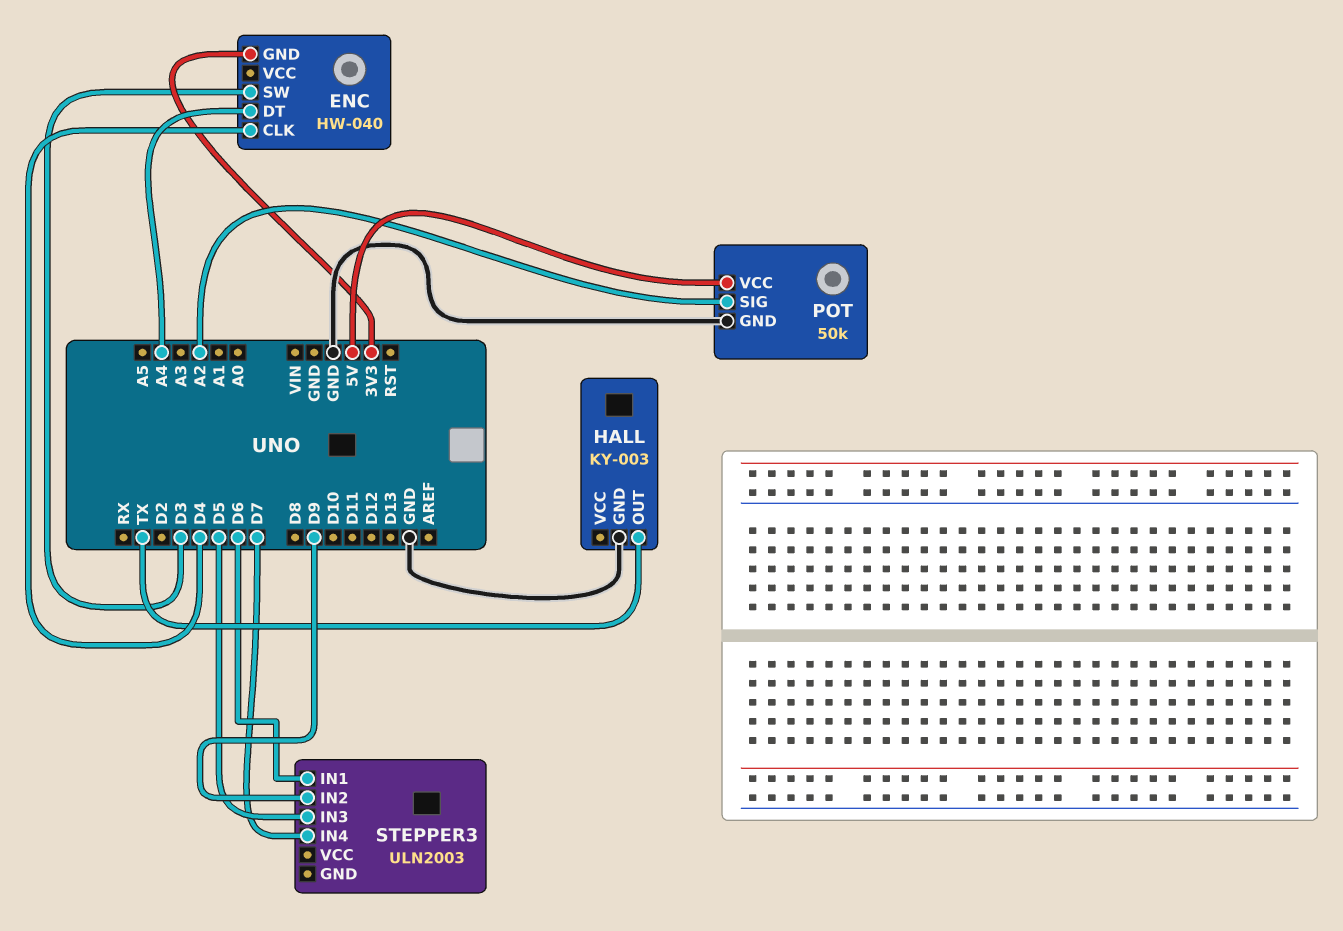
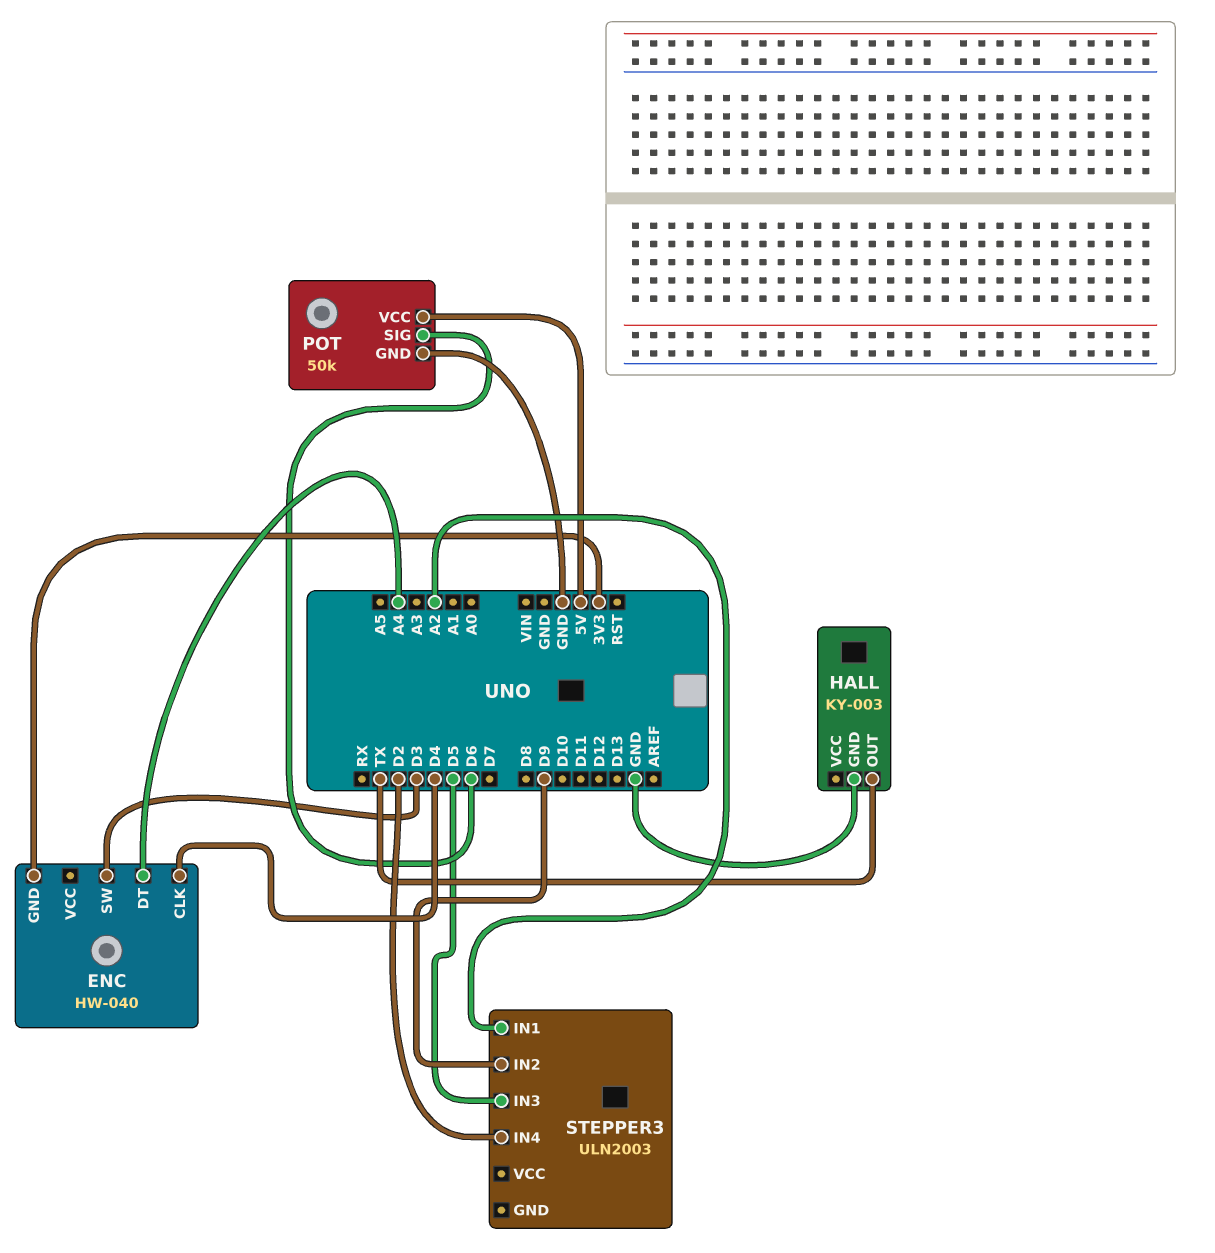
POT pin SIG: A2 -> D6
STEPPER3 pin IN1: D6 -> A2
STEPPER3 pin IN4: D7 -> D2

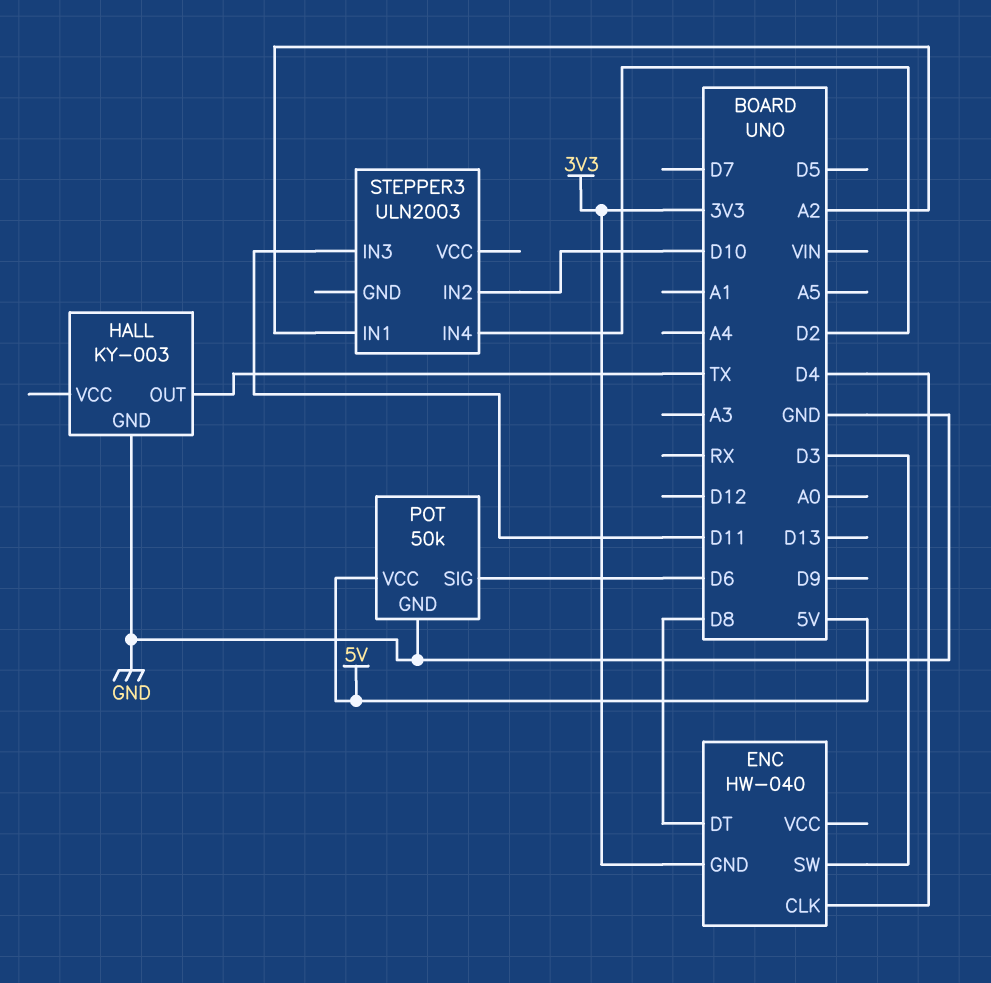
ENC pin DT: A4 -> D8
STEPPER3 pin IN2: D9 -> D10
STEPPER3 pin IN3: D5 -> D11

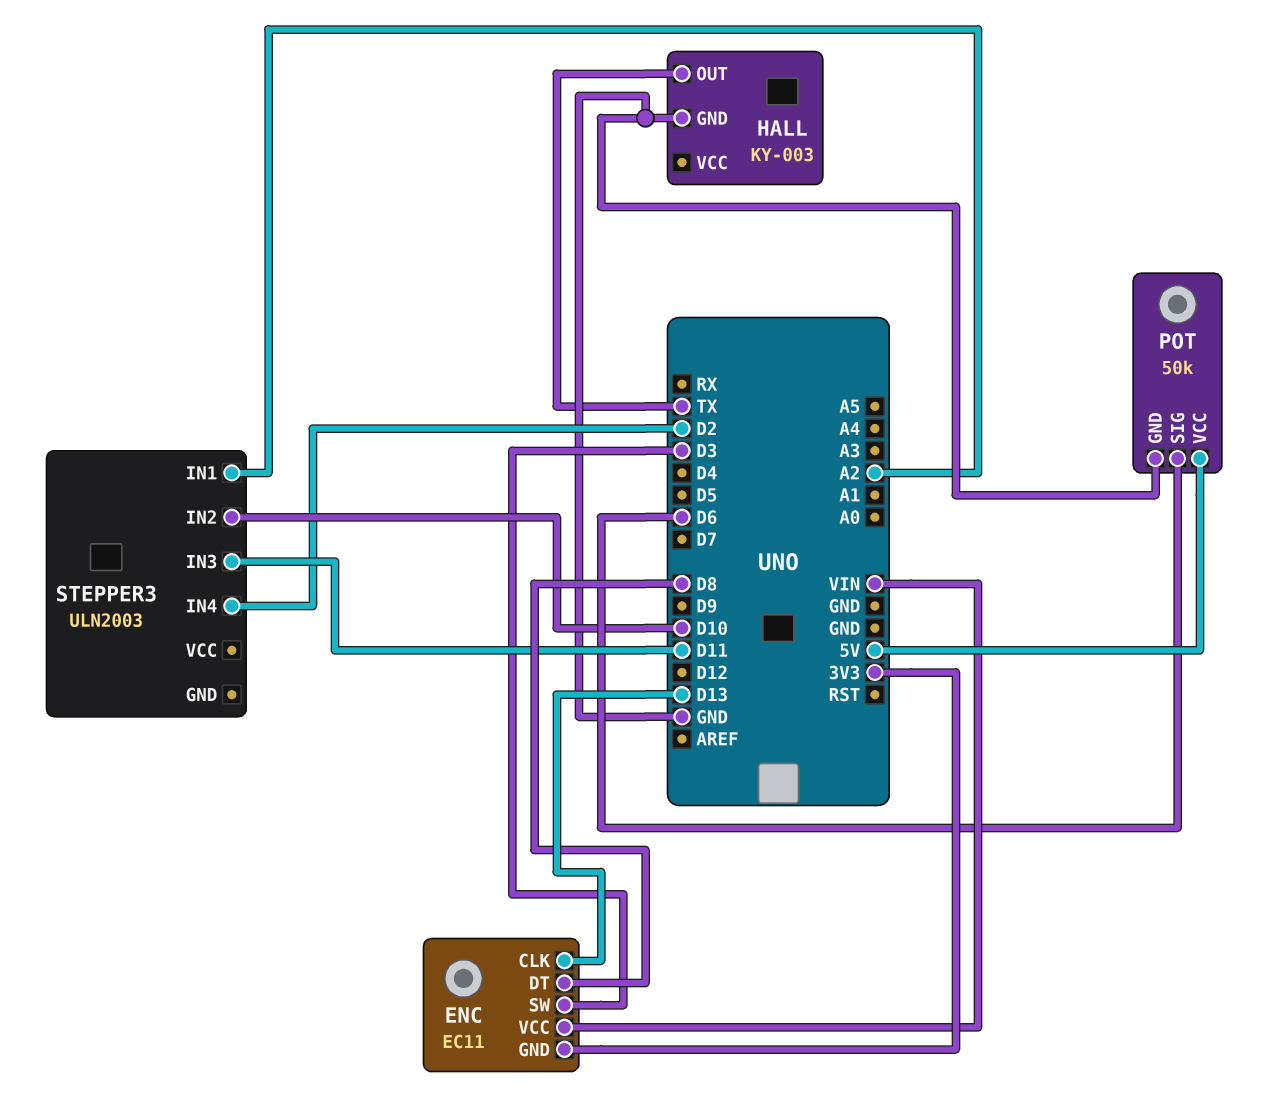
ENC: HW-040 -> EC11
ENC pin CLK: D4 -> D13
ENC pin VCC: none -> VIN

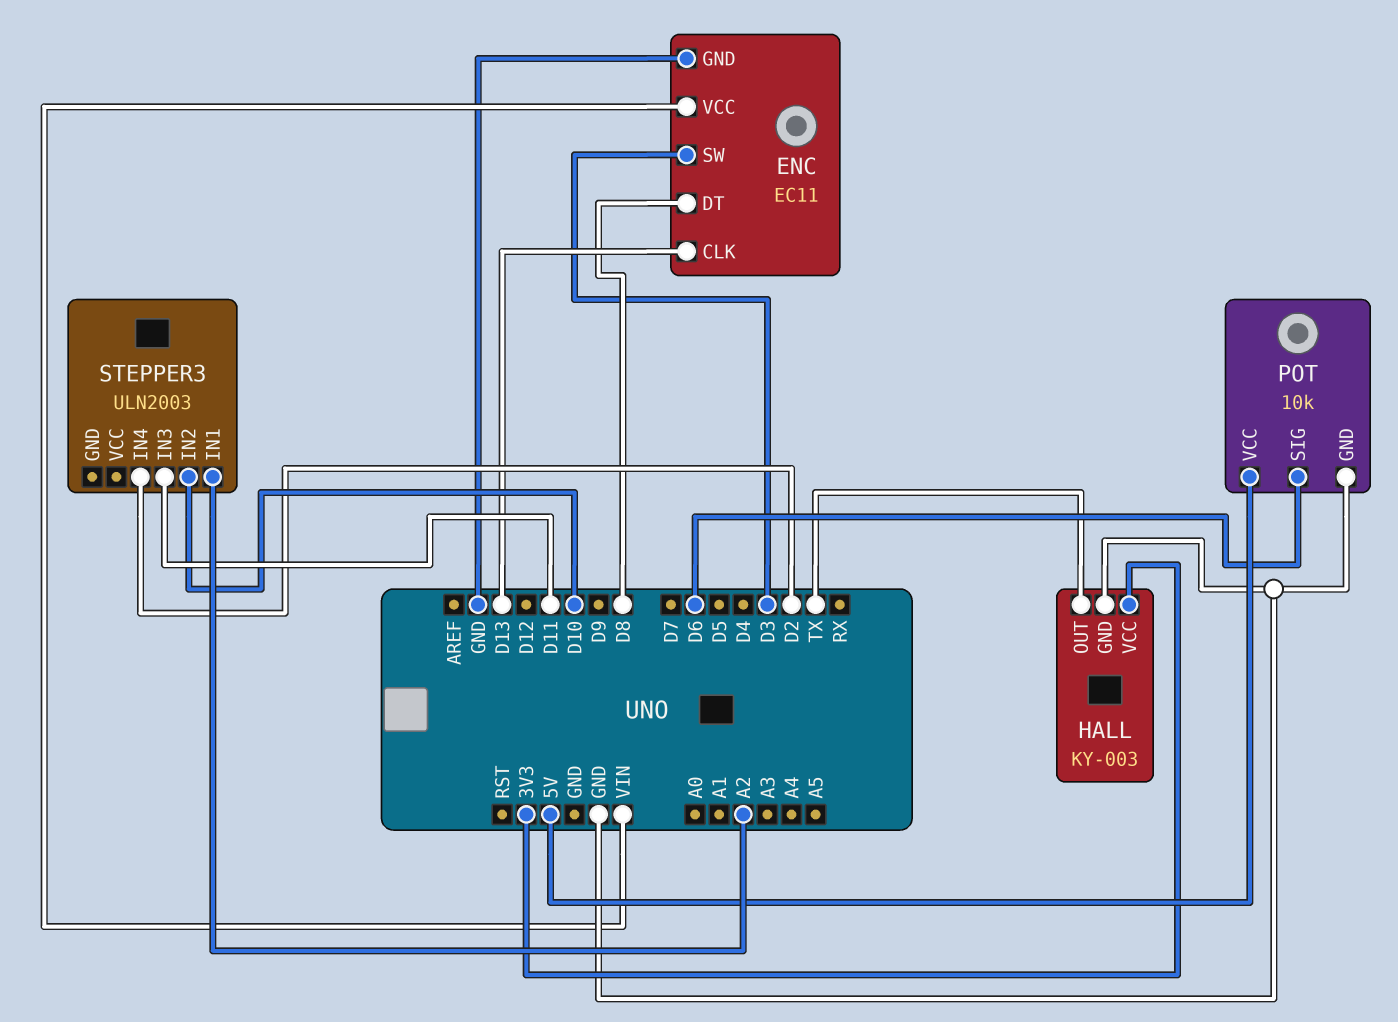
ENC pin GND: 3V3 -> GND
HALL pin VCC: none -> 3V3
POT: 50k -> 10k

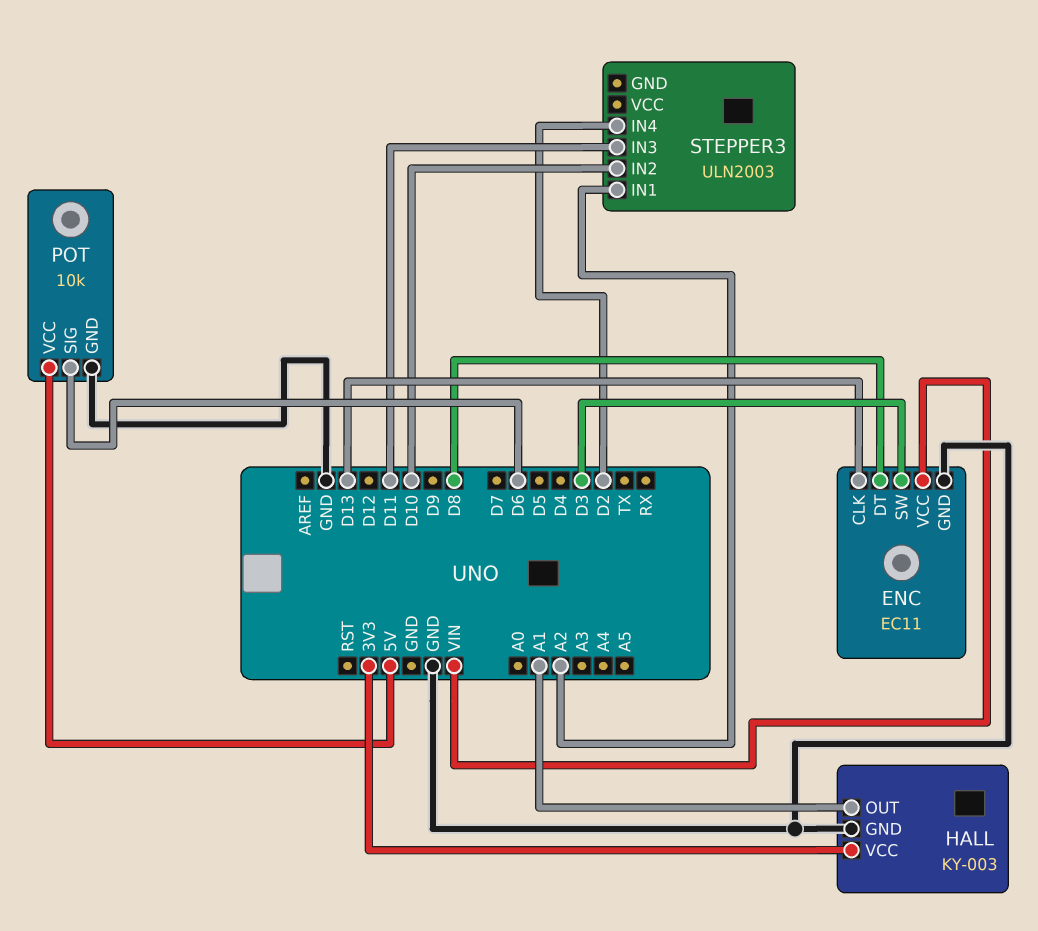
HALL pin OUT: TX -> A1

